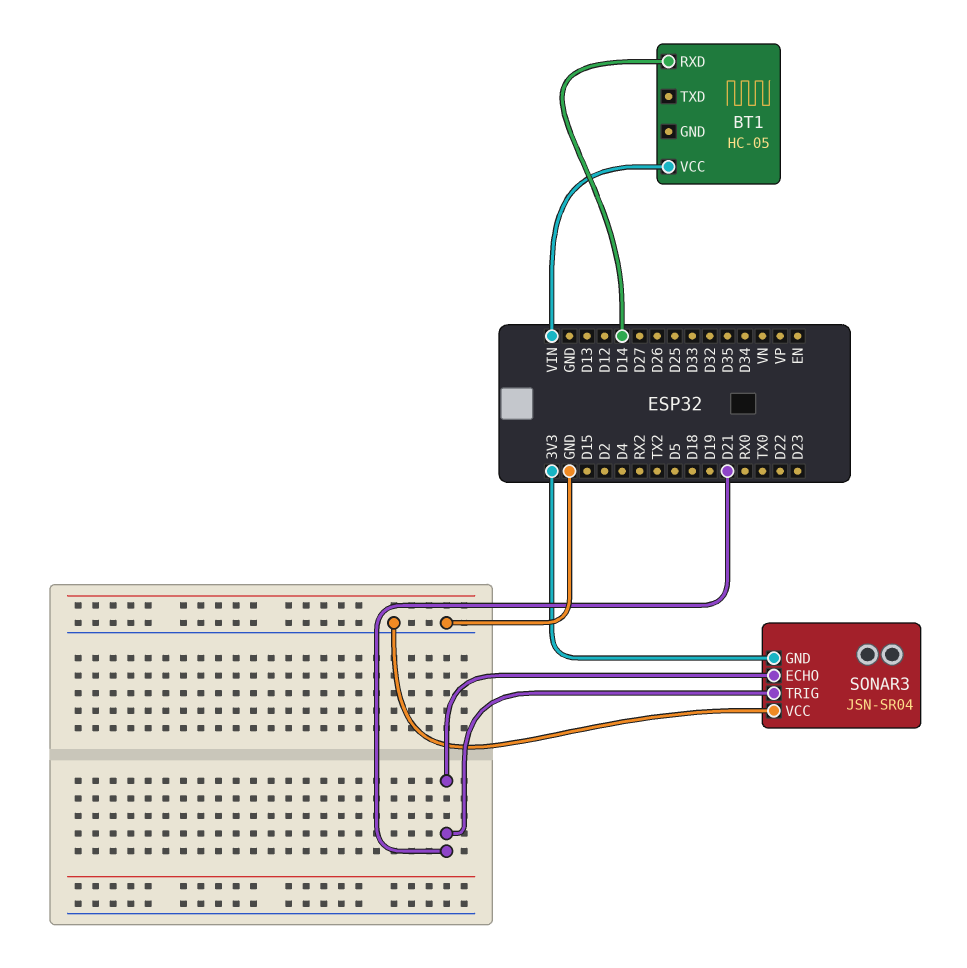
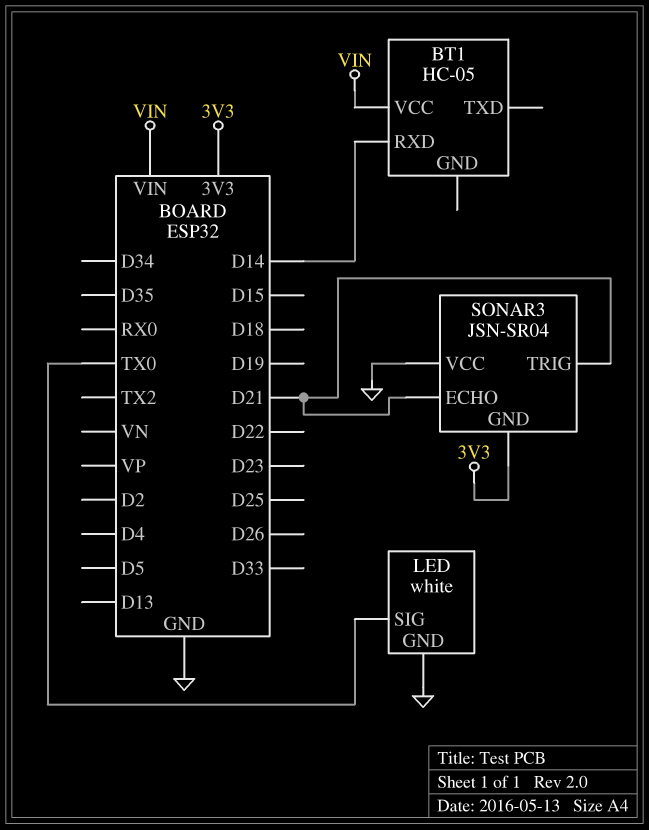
LED: none -> white
LED pin GND: none -> GND
LED pin SIG: none -> TX0

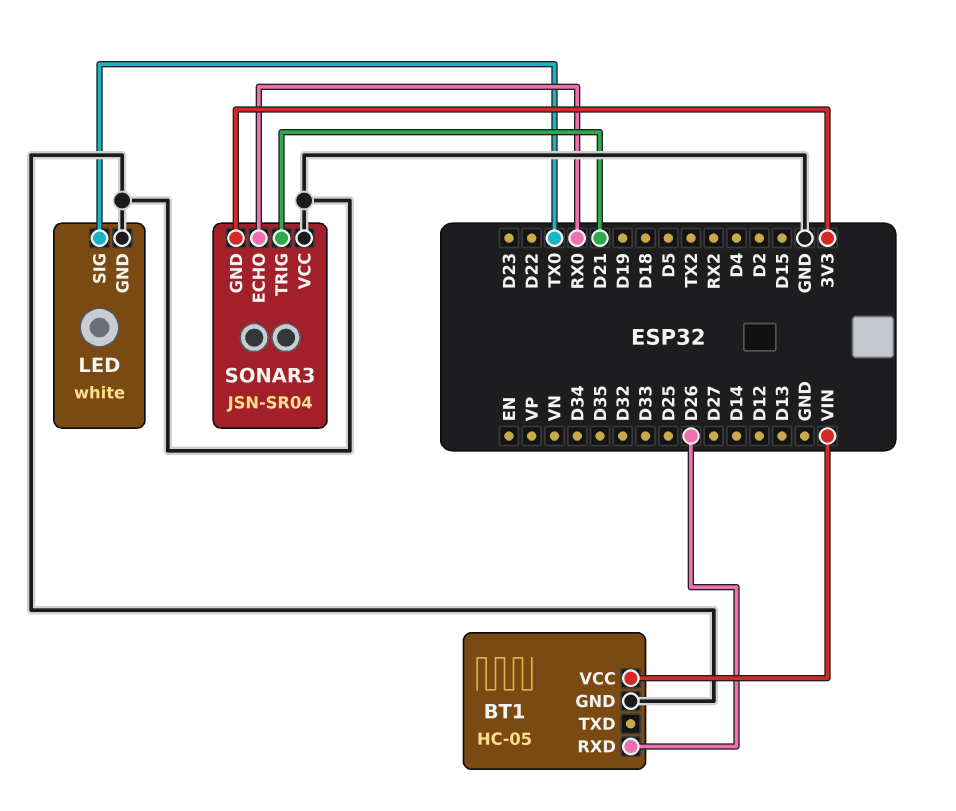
BT1 pin GND: none -> GND
BT1 pin RXD: D14 -> D26
SONAR3 pin ECHO: D21 -> RX0

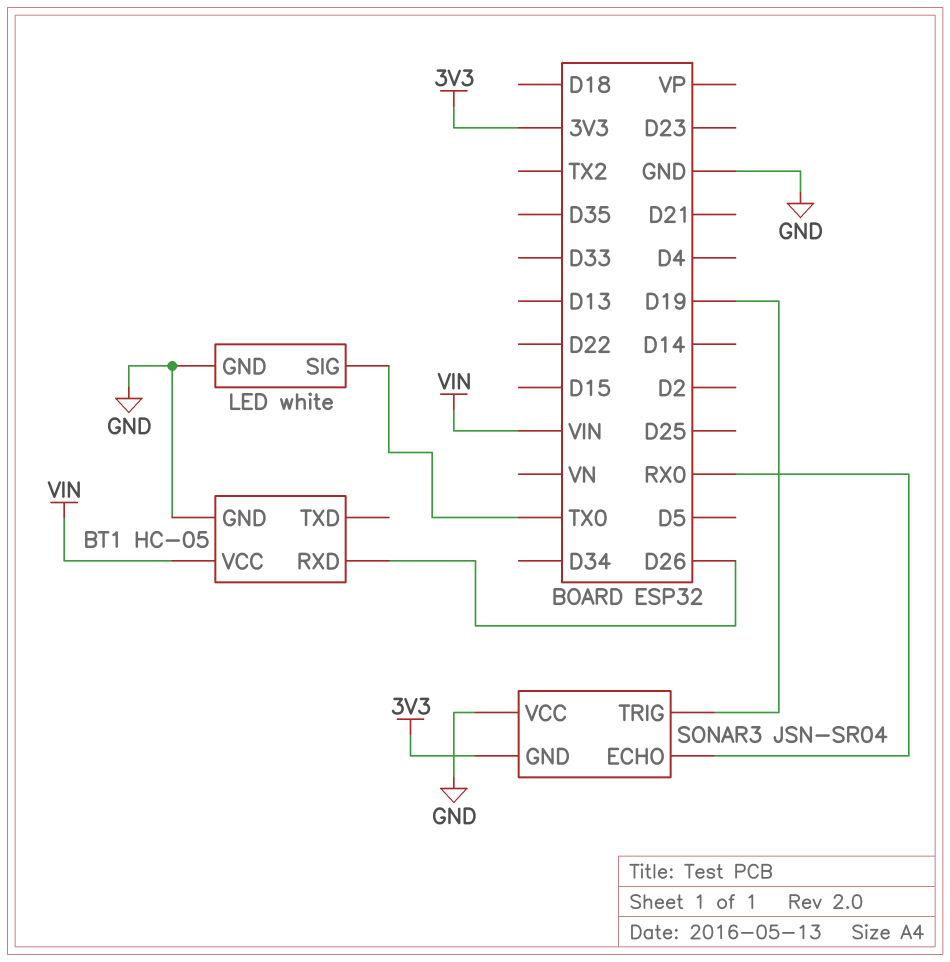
SONAR3 pin TRIG: D21 -> D19

